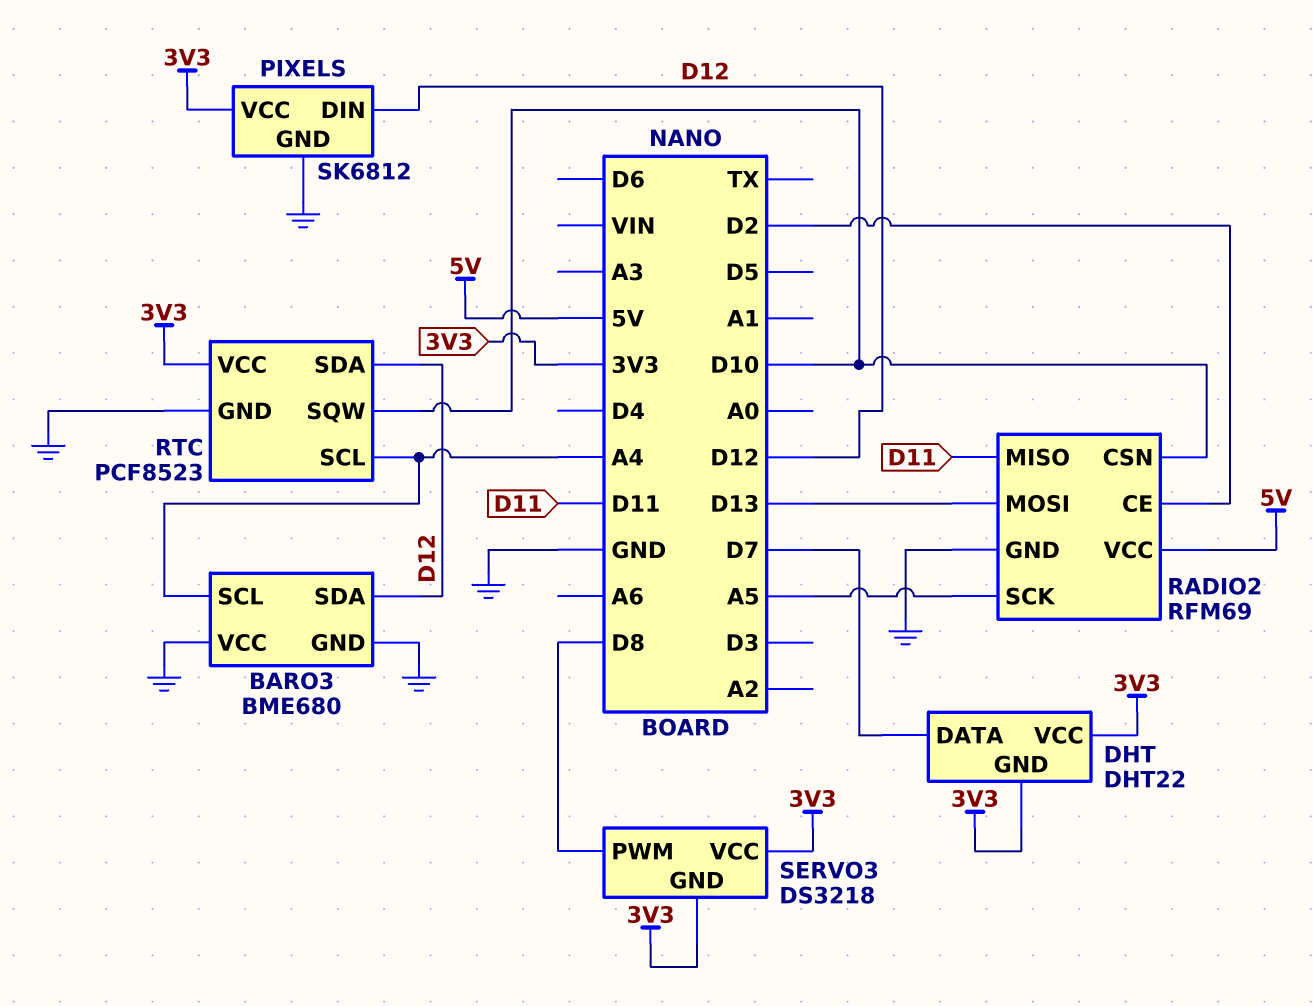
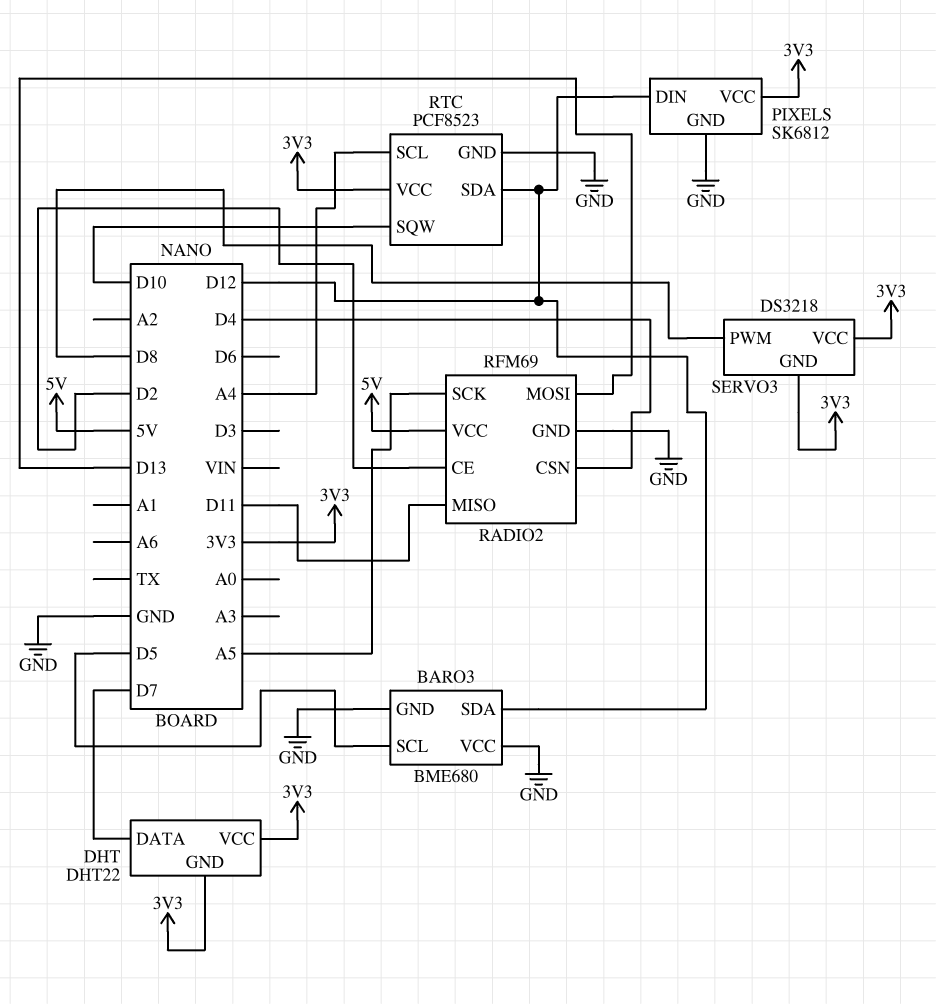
BARO3 pin SCL: A4 -> D5
RADIO2 pin CSN: D10 -> D4

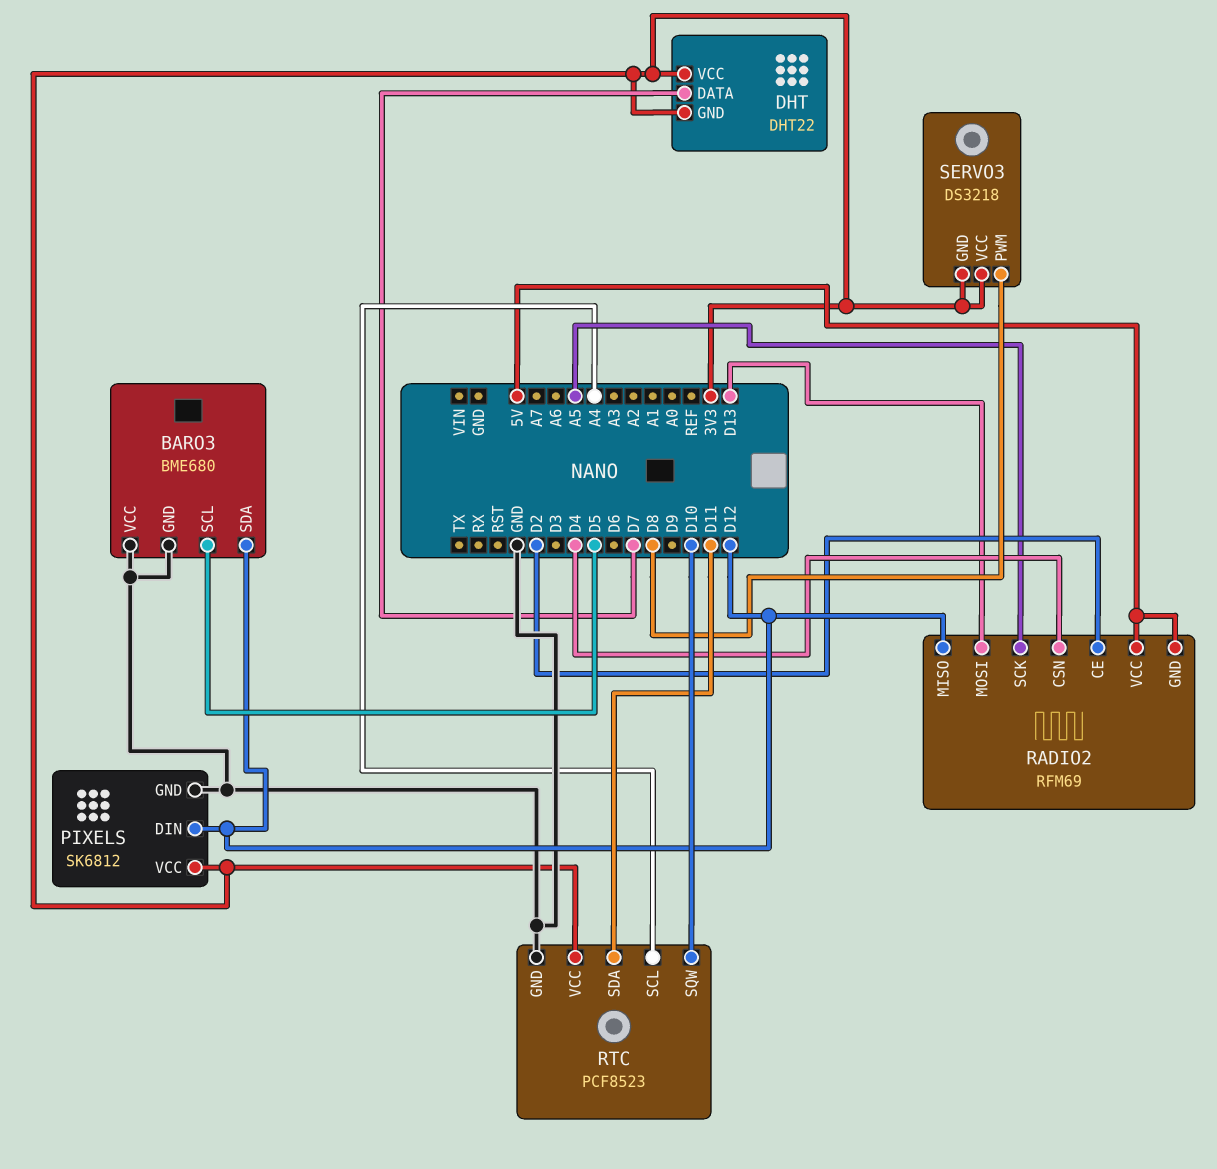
RADIO2 pin GND: GND -> 5V
RADIO2 pin MISO: D11 -> D12
RTC pin SDA: D12 -> D11

